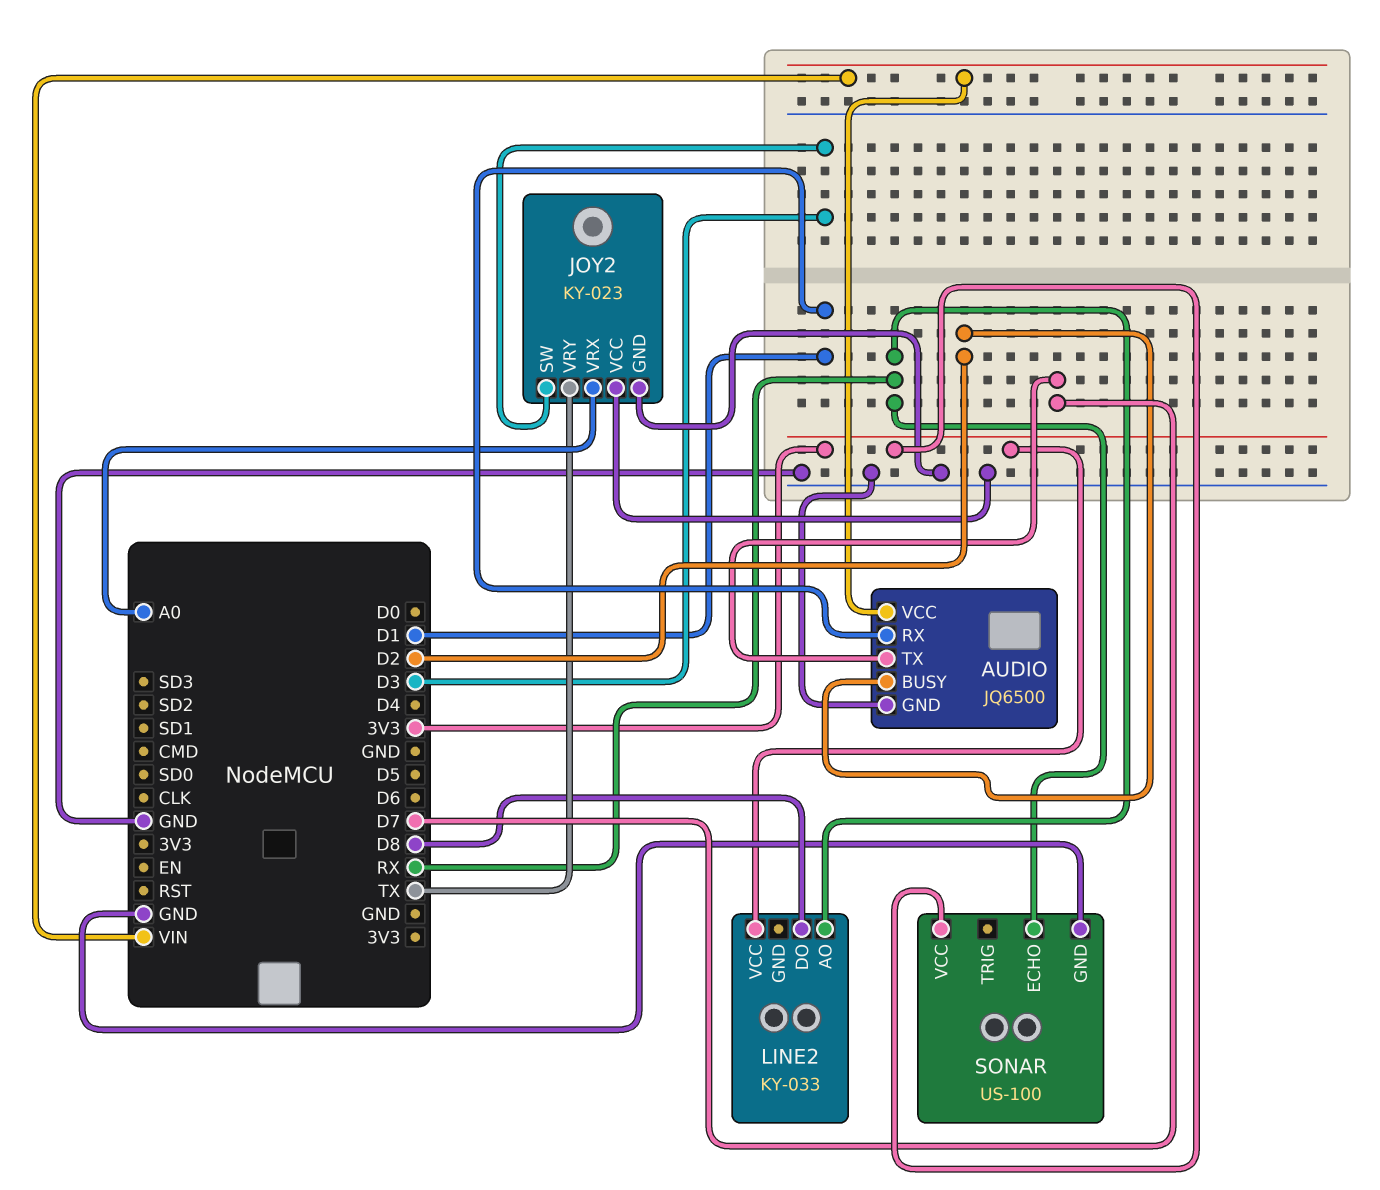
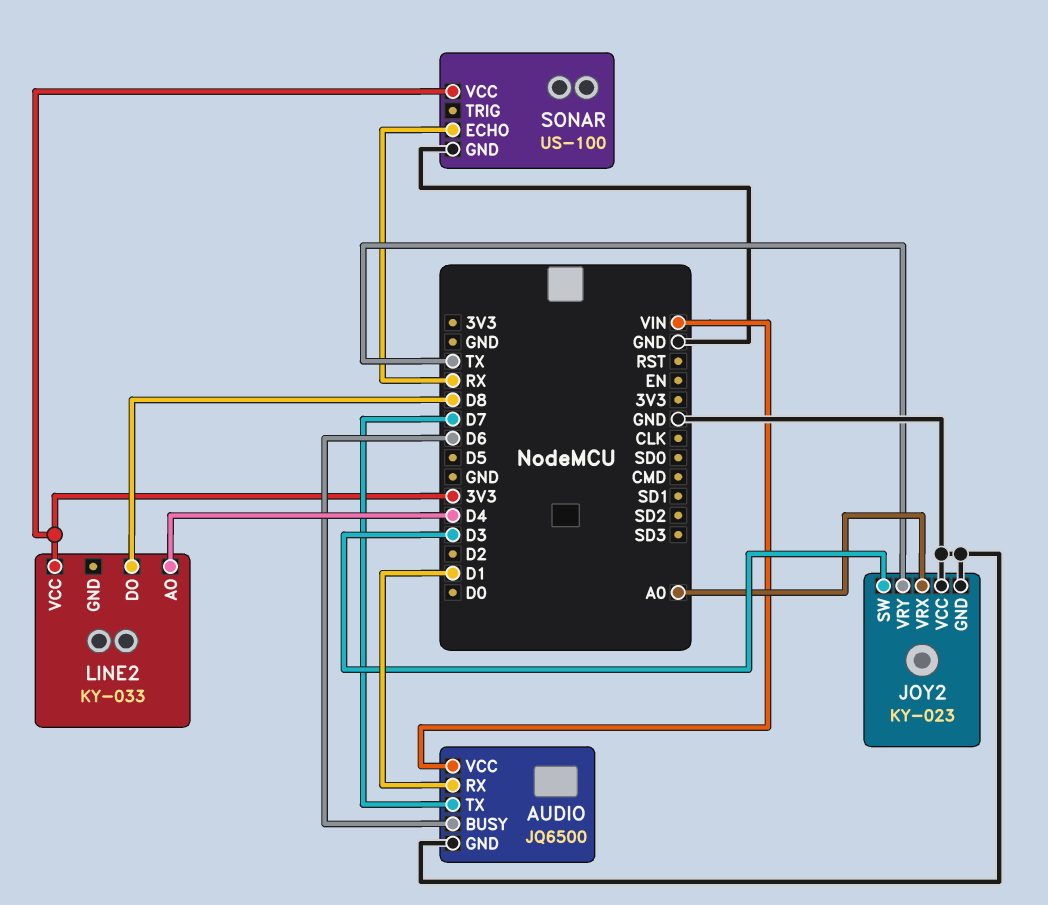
AUDIO pin BUSY: D2 -> D6
LINE2 pin AO: RX -> D4

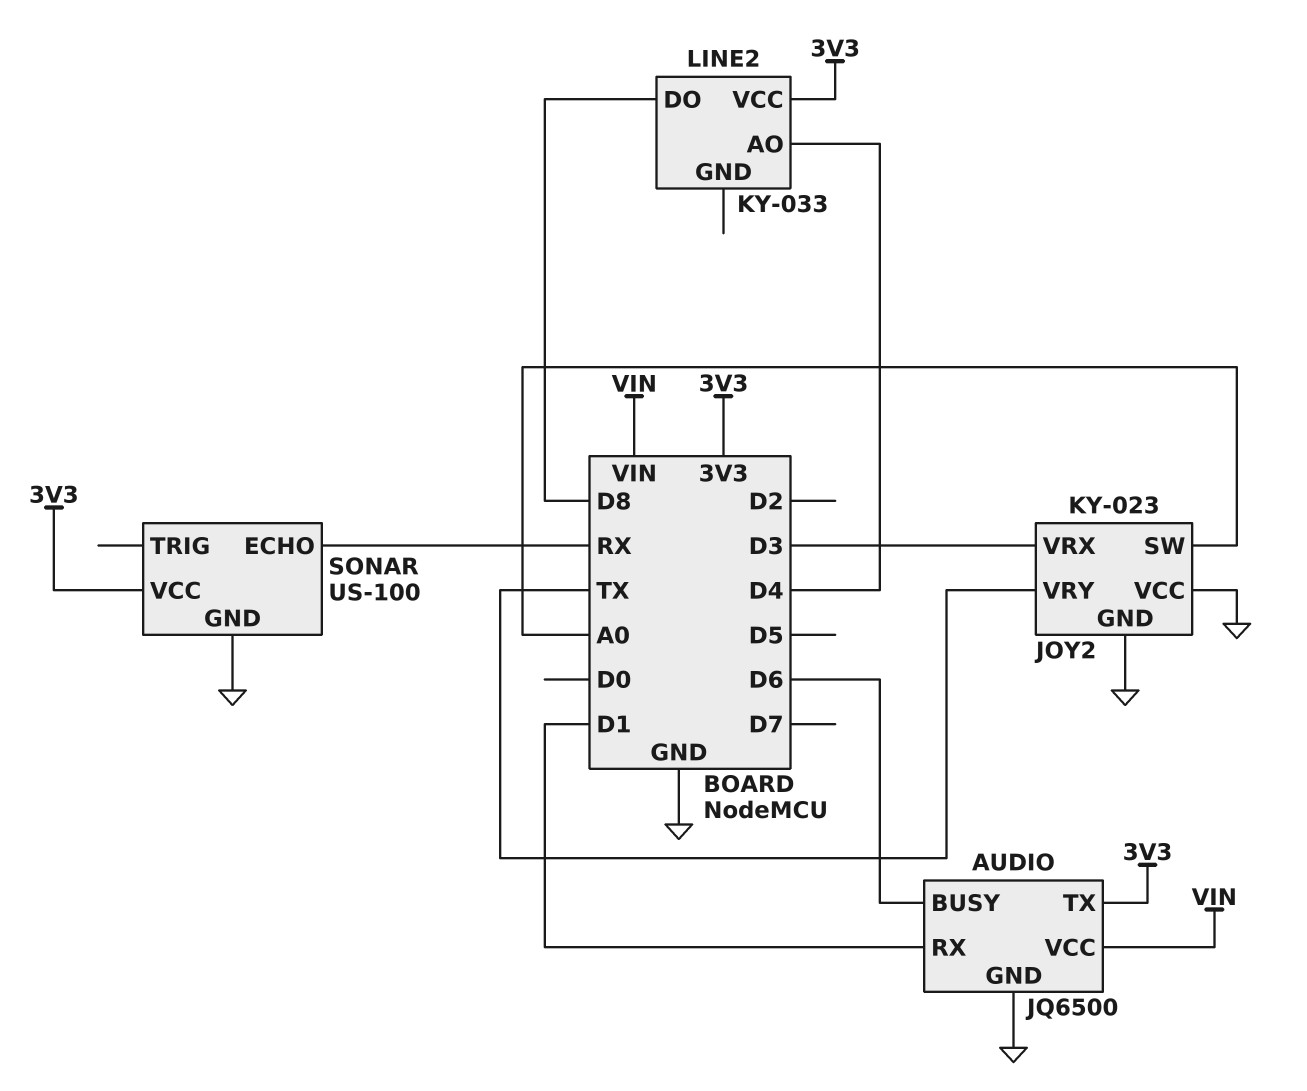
AUDIO pin TX: D7 -> 3V3
JOY2 pin SW: D3 -> A0
JOY2 pin VRX: A0 -> D3

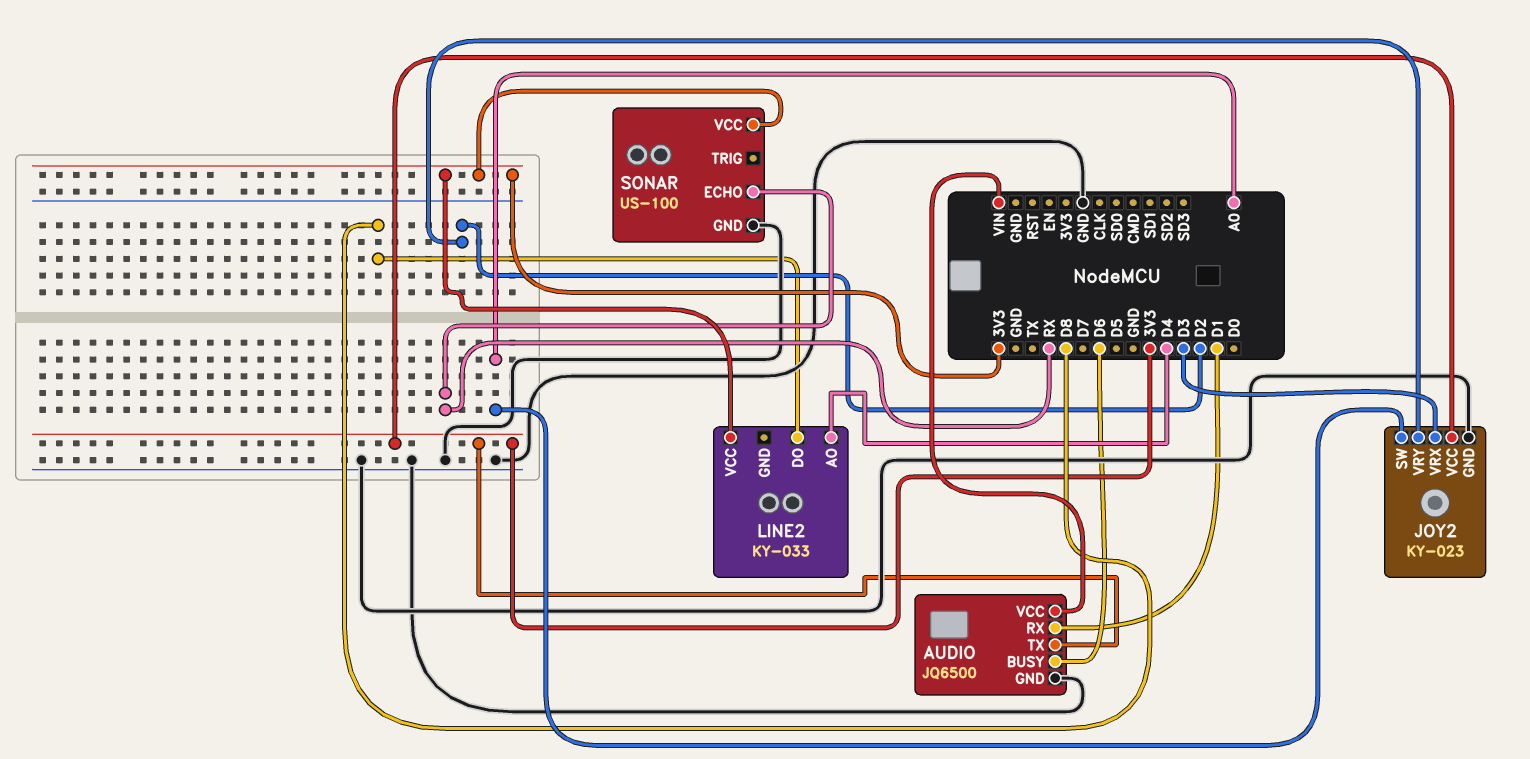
JOY2 pin VCC: GND -> 3V3
JOY2 pin VRY: TX -> D2

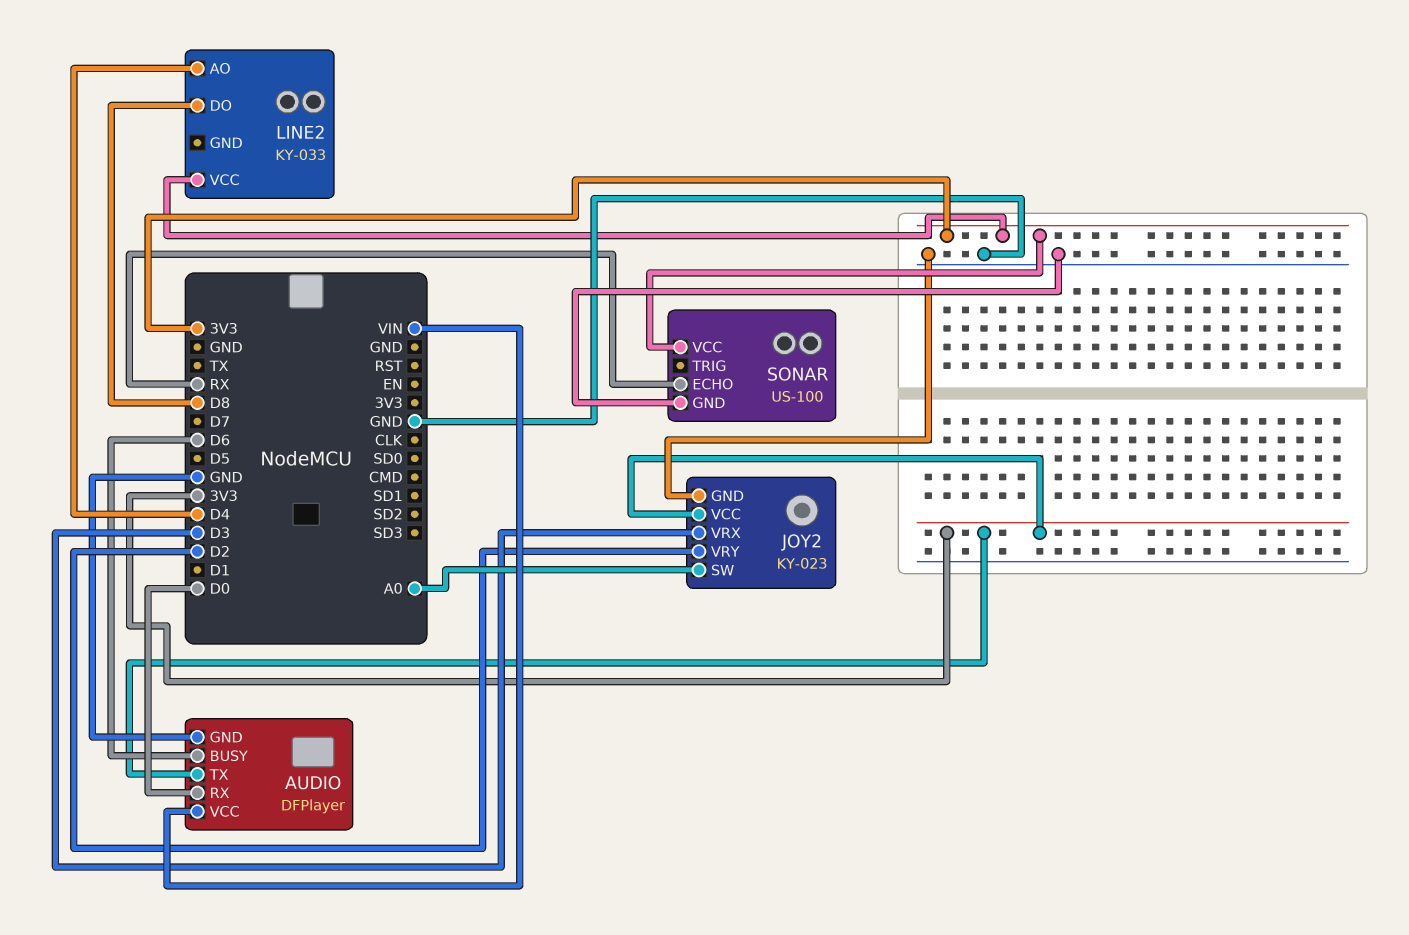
AUDIO: JQ6500 -> DFPlayer
AUDIO pin RX: D1 -> D0

